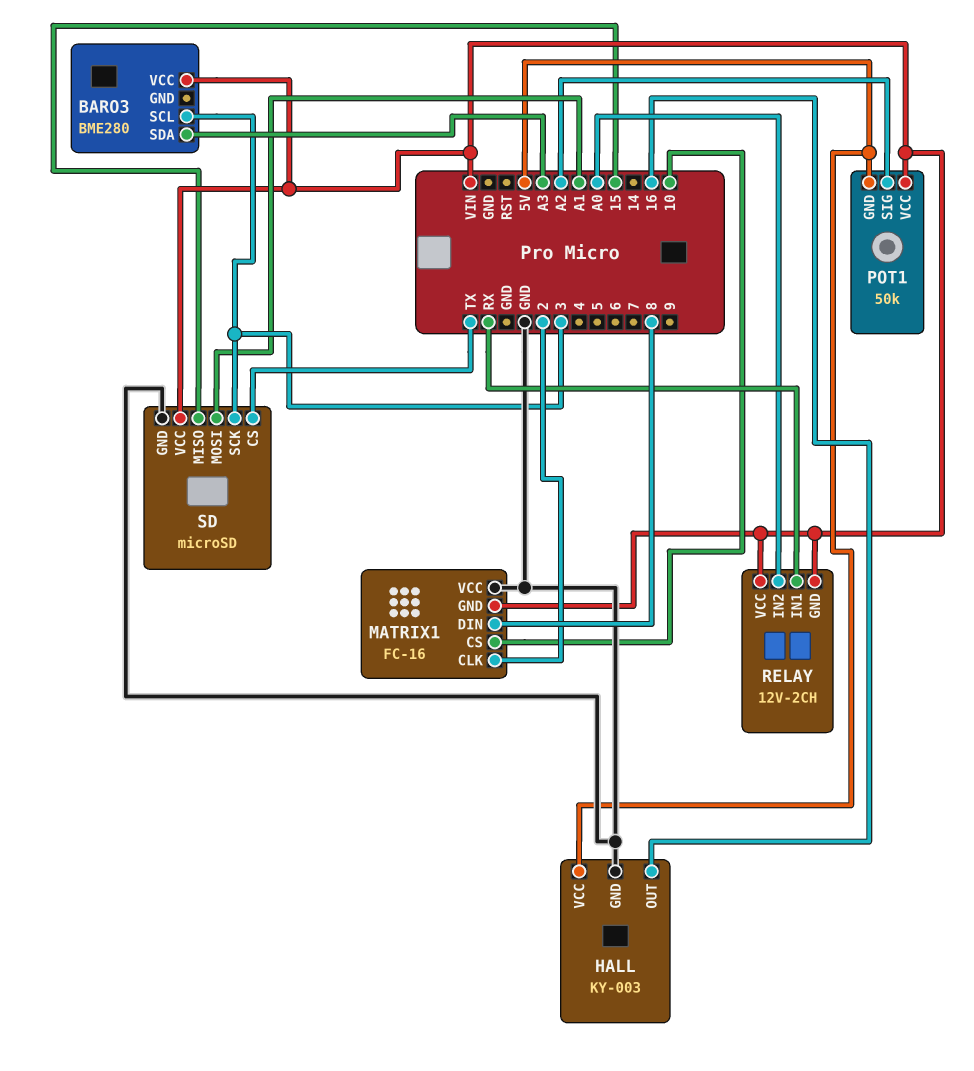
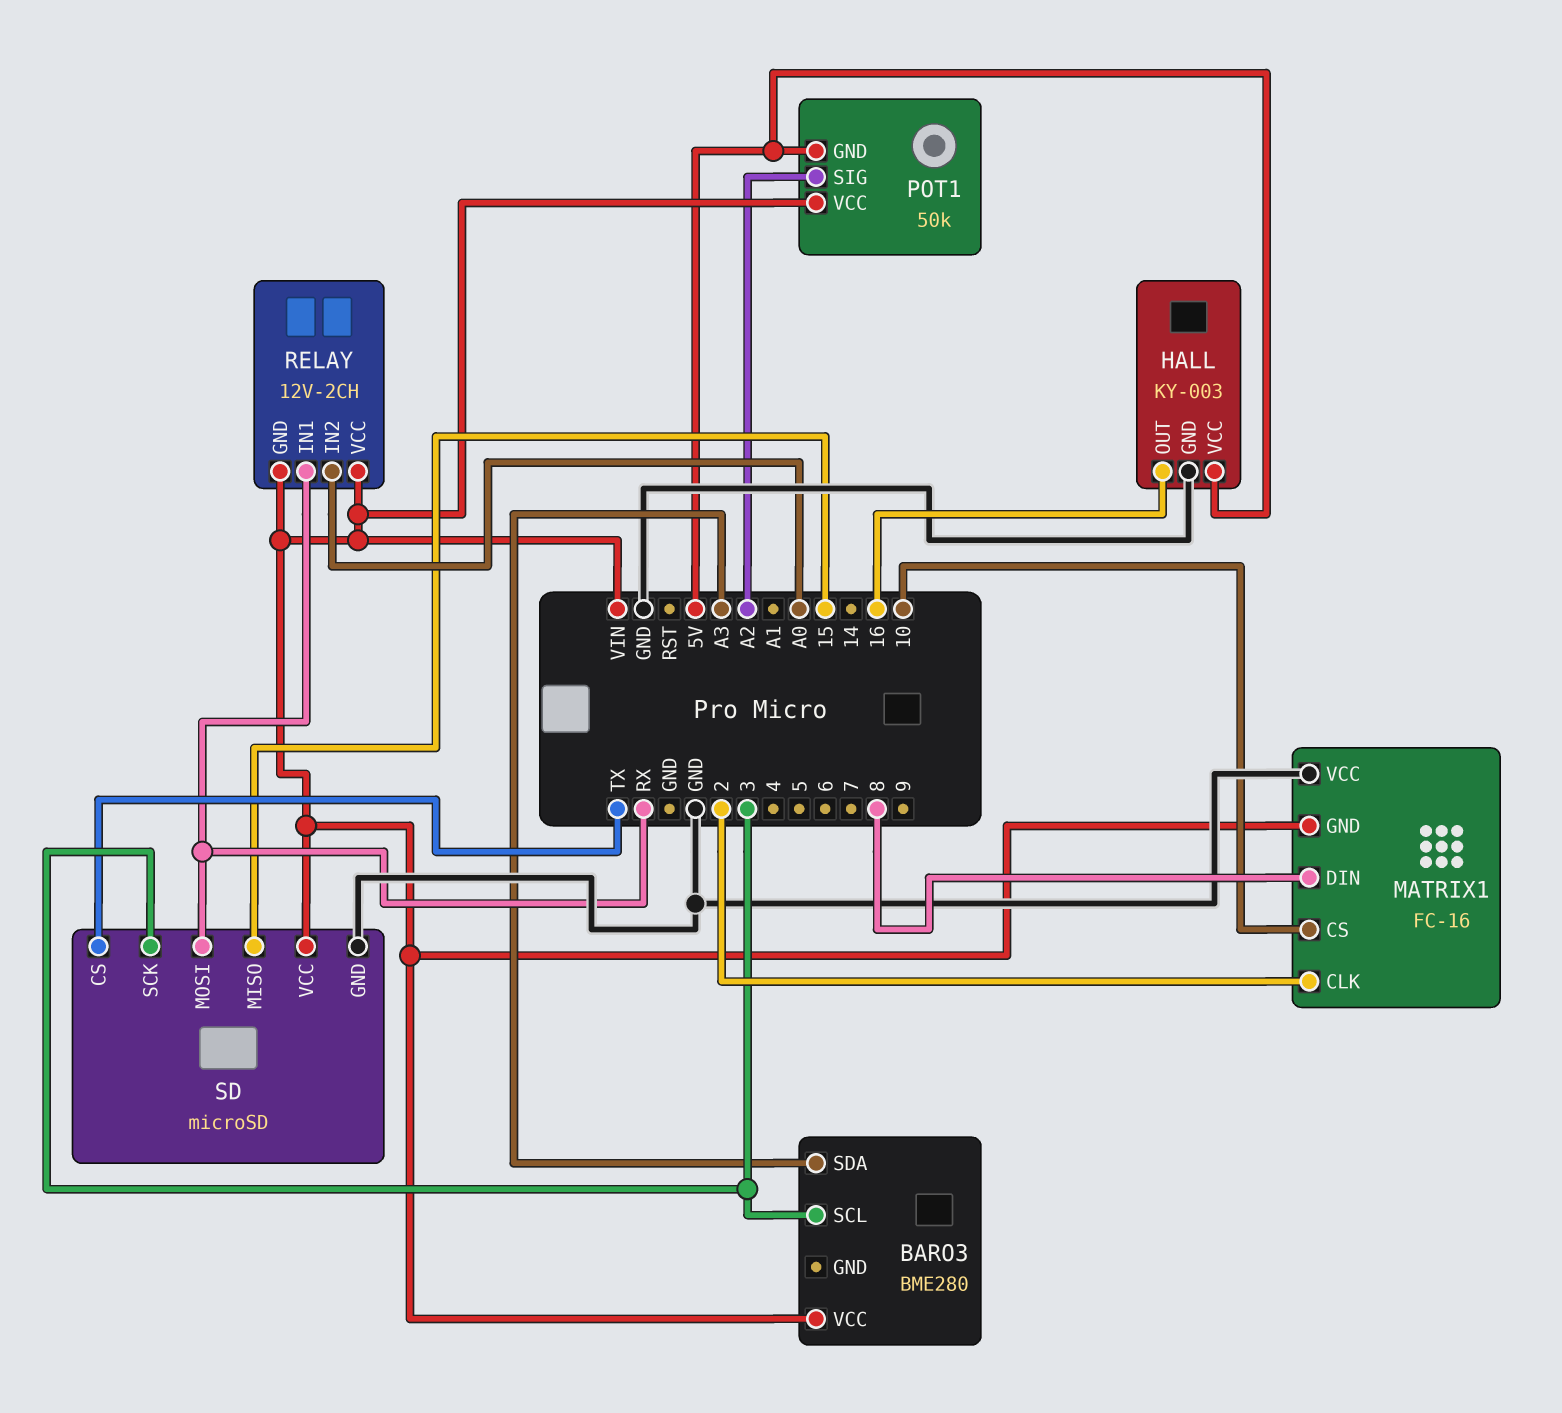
SD pin MOSI: A1 -> RX

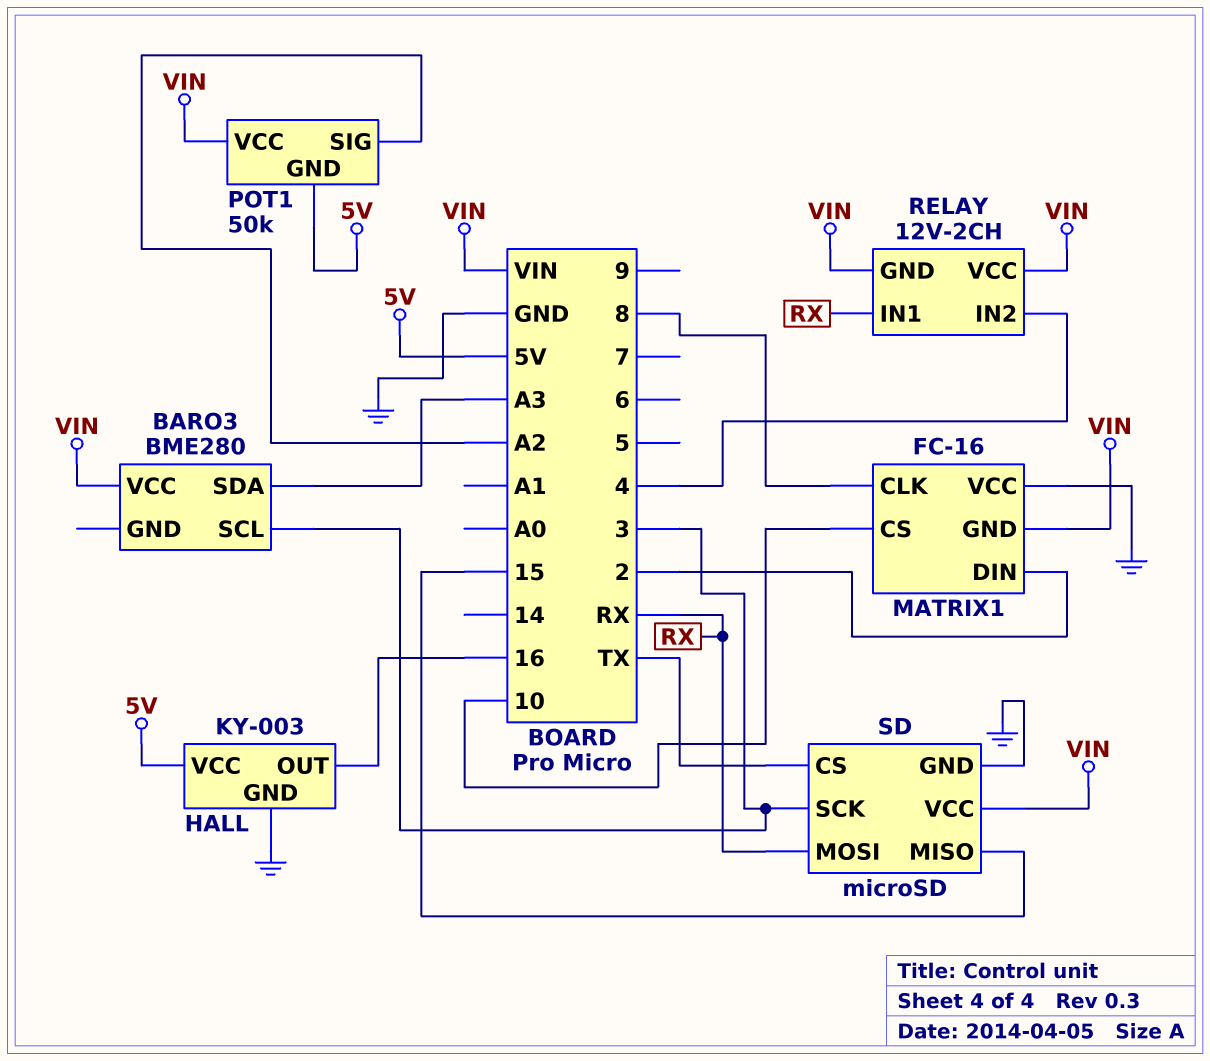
MATRIX1 pin CLK: 2 -> 8
MATRIX1 pin DIN: 8 -> 2
RELAY pin IN2: A0 -> 4

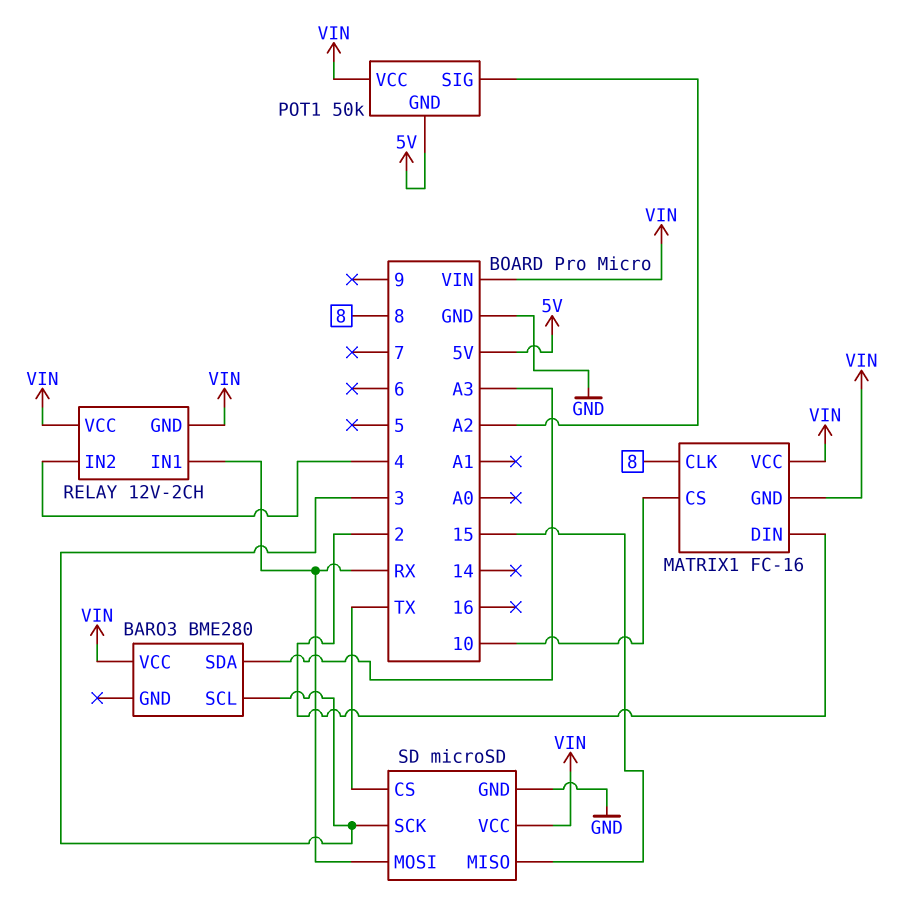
HALL: KY-003 -> none
HALL pin GND: GND -> none
HALL pin OUT: 16 -> none
HALL pin VCC: 5V -> none
MATRIX1 pin VCC: GND -> VIN

